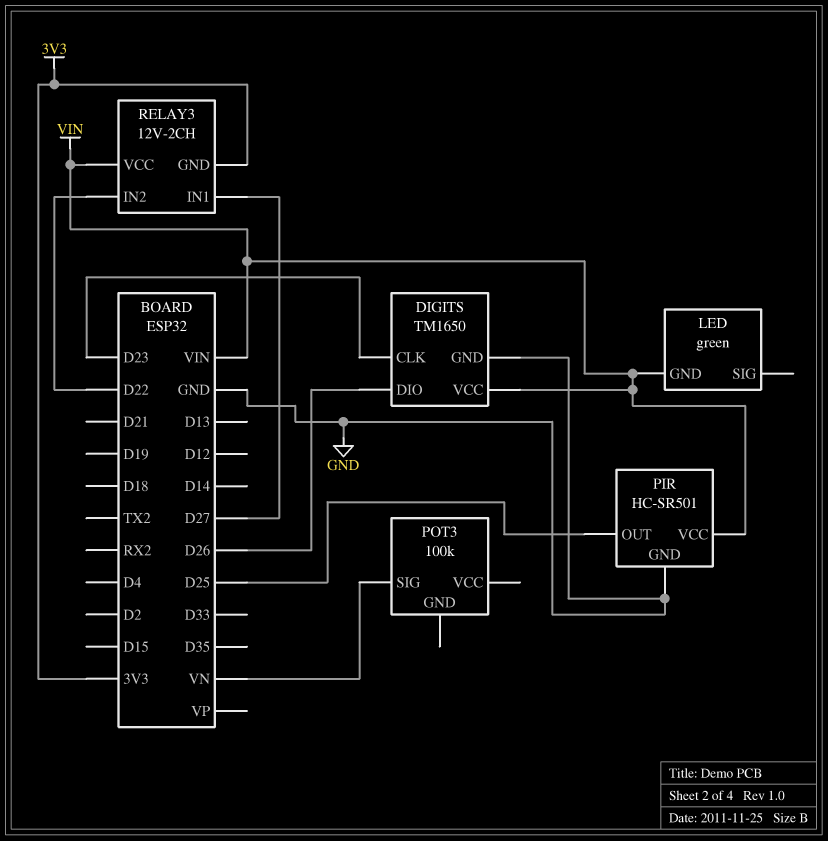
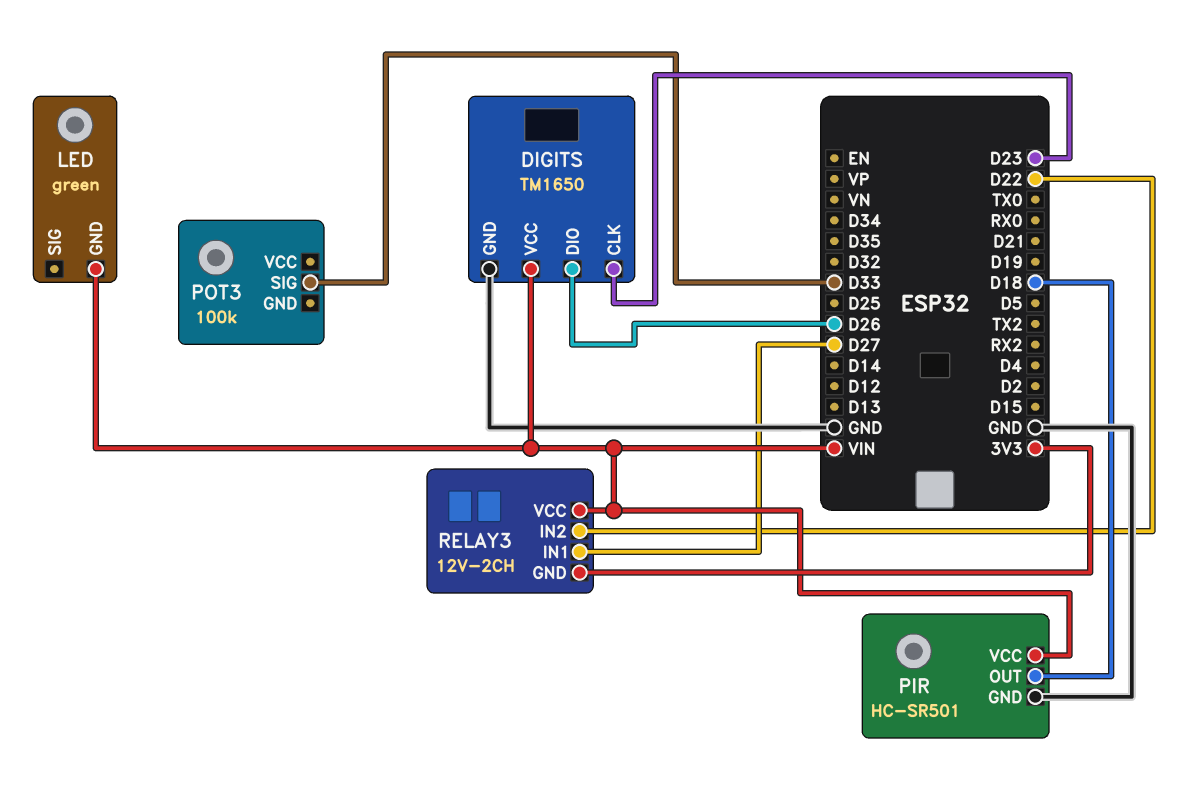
PIR pin OUT: D25 -> D18
POT3 pin SIG: VN -> D33

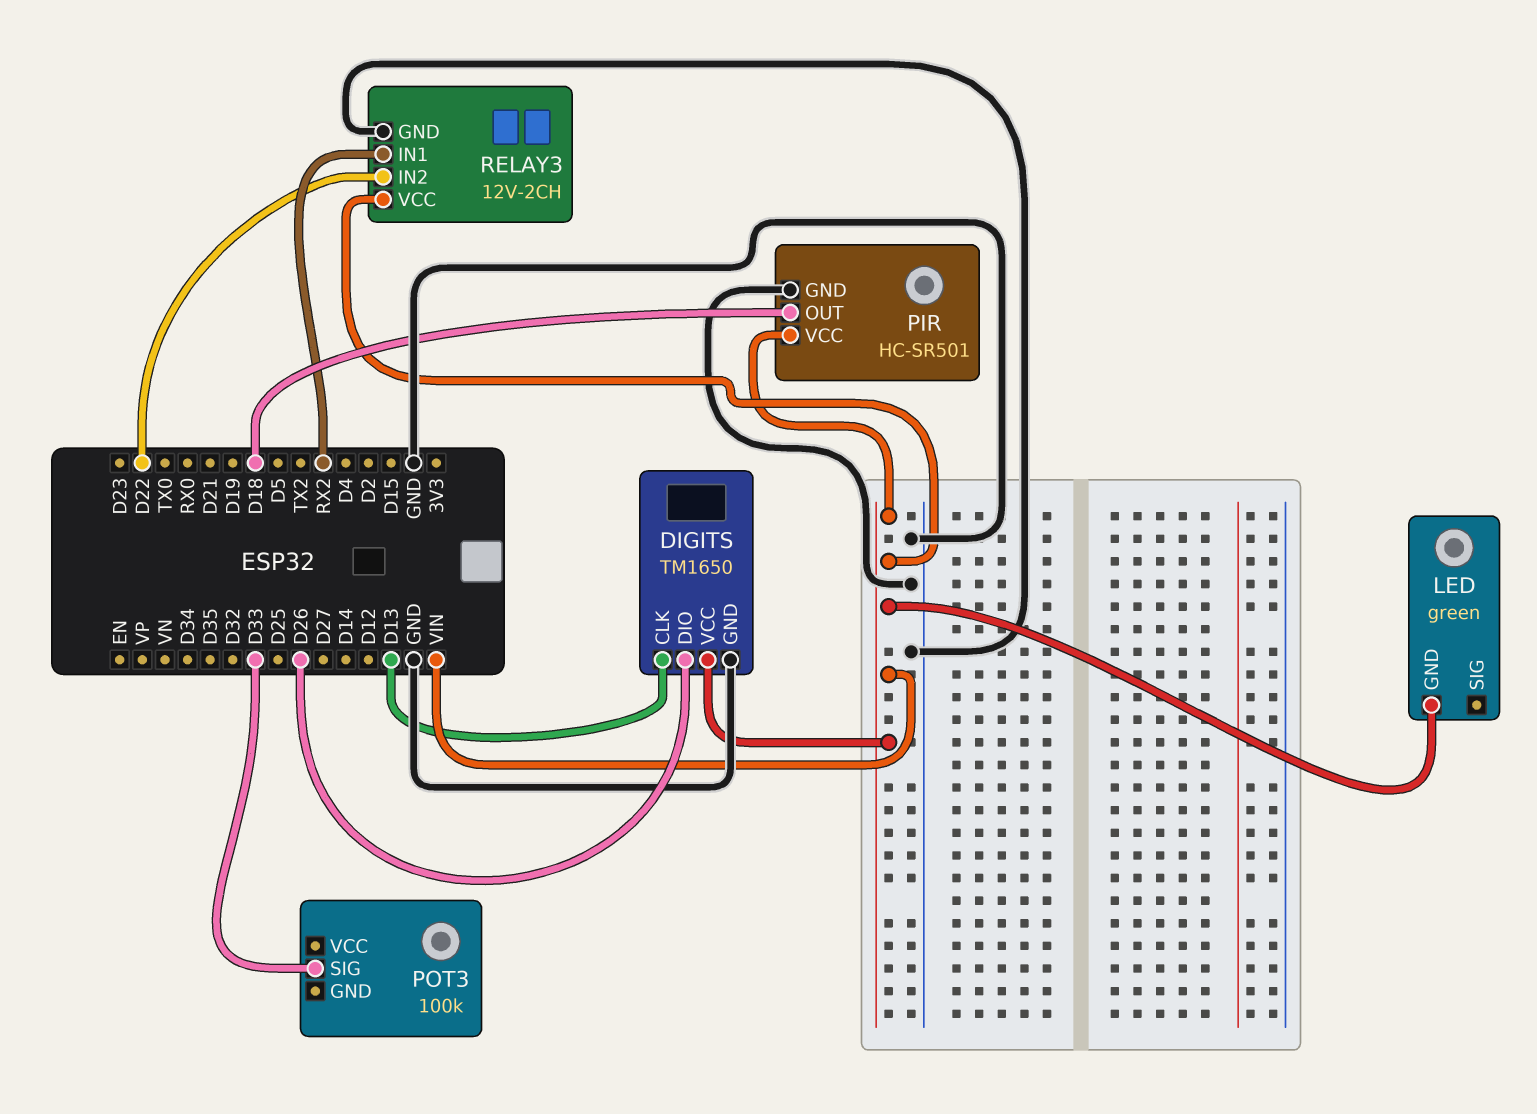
DIGITS pin CLK: D23 -> D13
RELAY3 pin GND: 3V3 -> GND
RELAY3 pin IN1: D27 -> RX2

